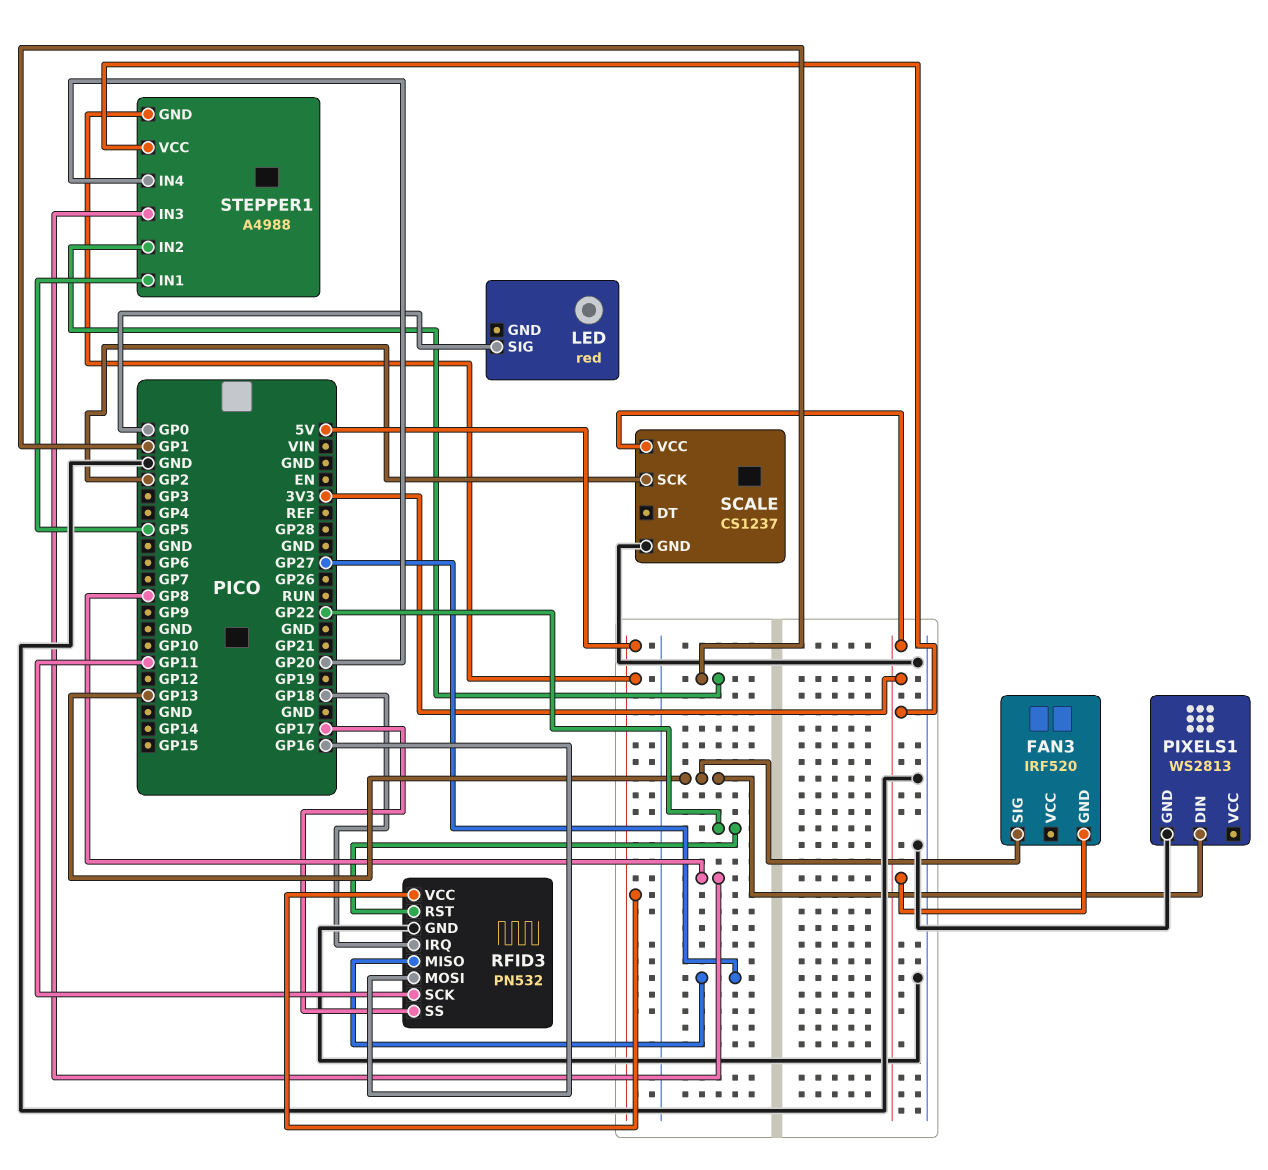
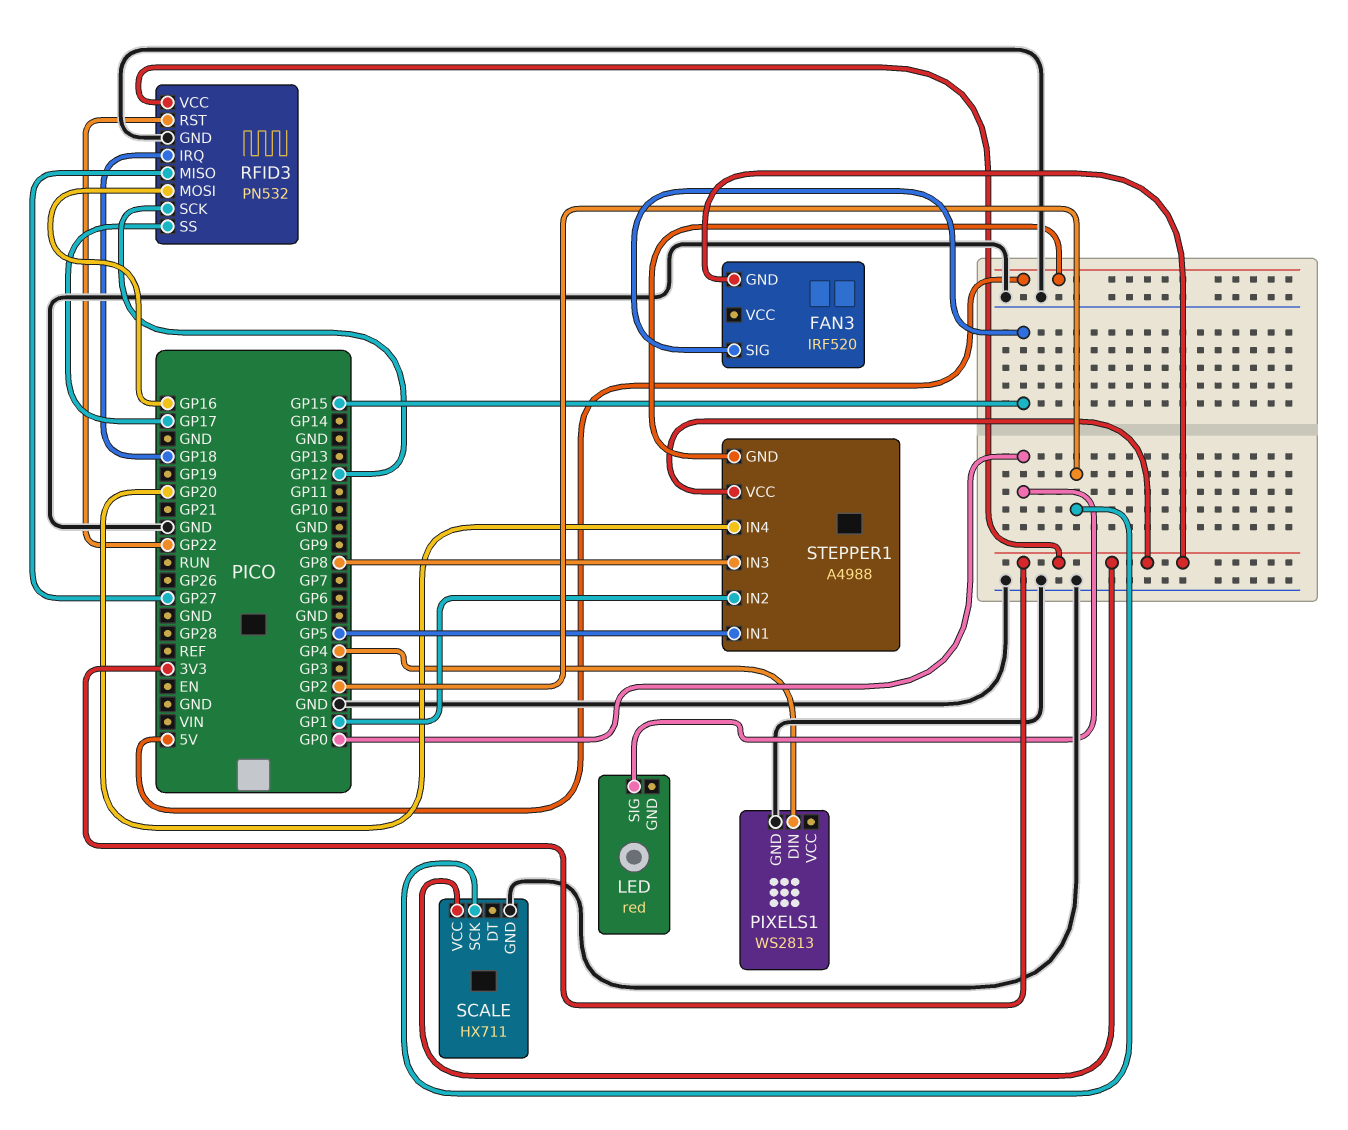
FAN3 pin SIG: GP13 -> GP15
PIXELS1 pin DIN: GP13 -> GP4
RFID3 pin SCK: GP11 -> GP12
RFID3 pin VCC: 5V -> 3V3
SCALE: CS1237 -> HX711

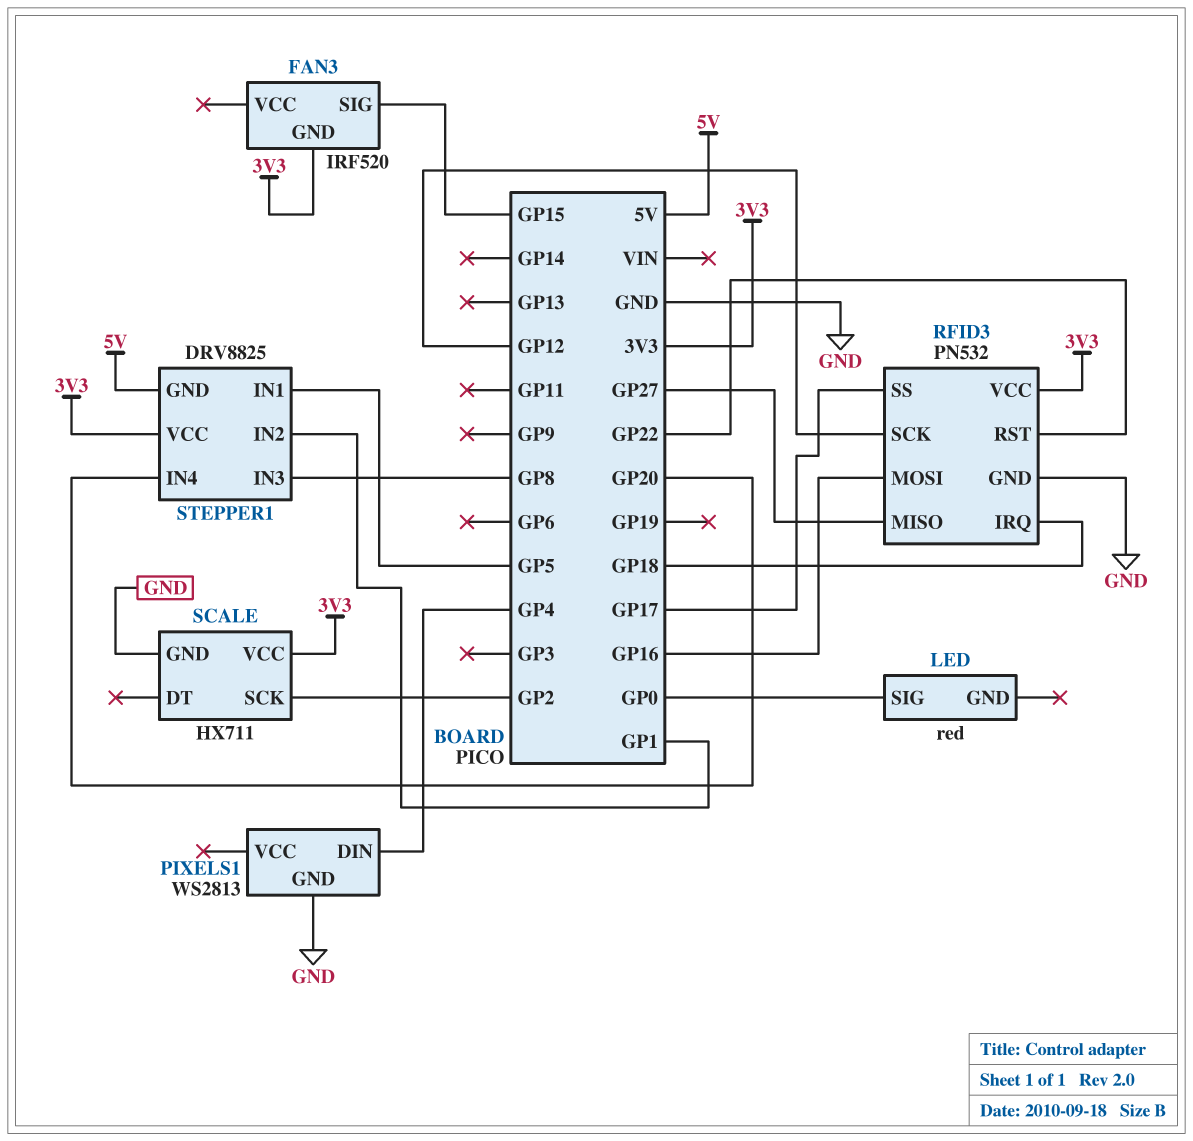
STEPPER1: A4988 -> DRV8825

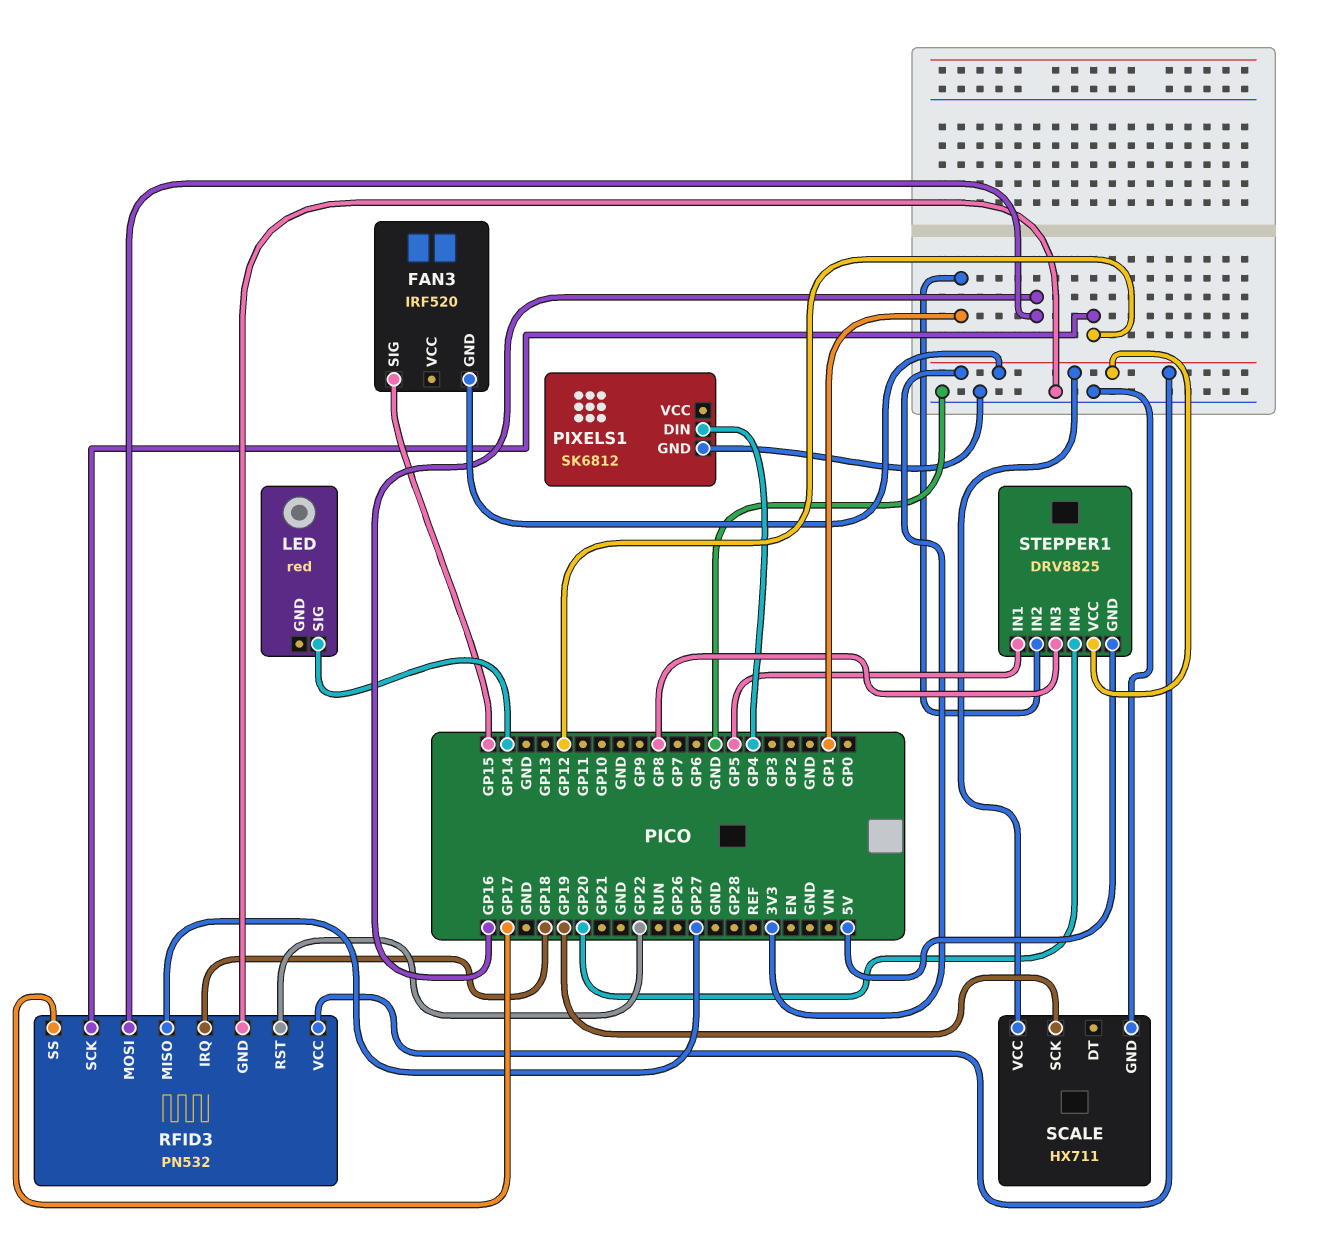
LED pin SIG: GP0 -> GP14
PIXELS1: WS2813 -> SK6812
SCALE pin SCK: GP2 -> GP19

